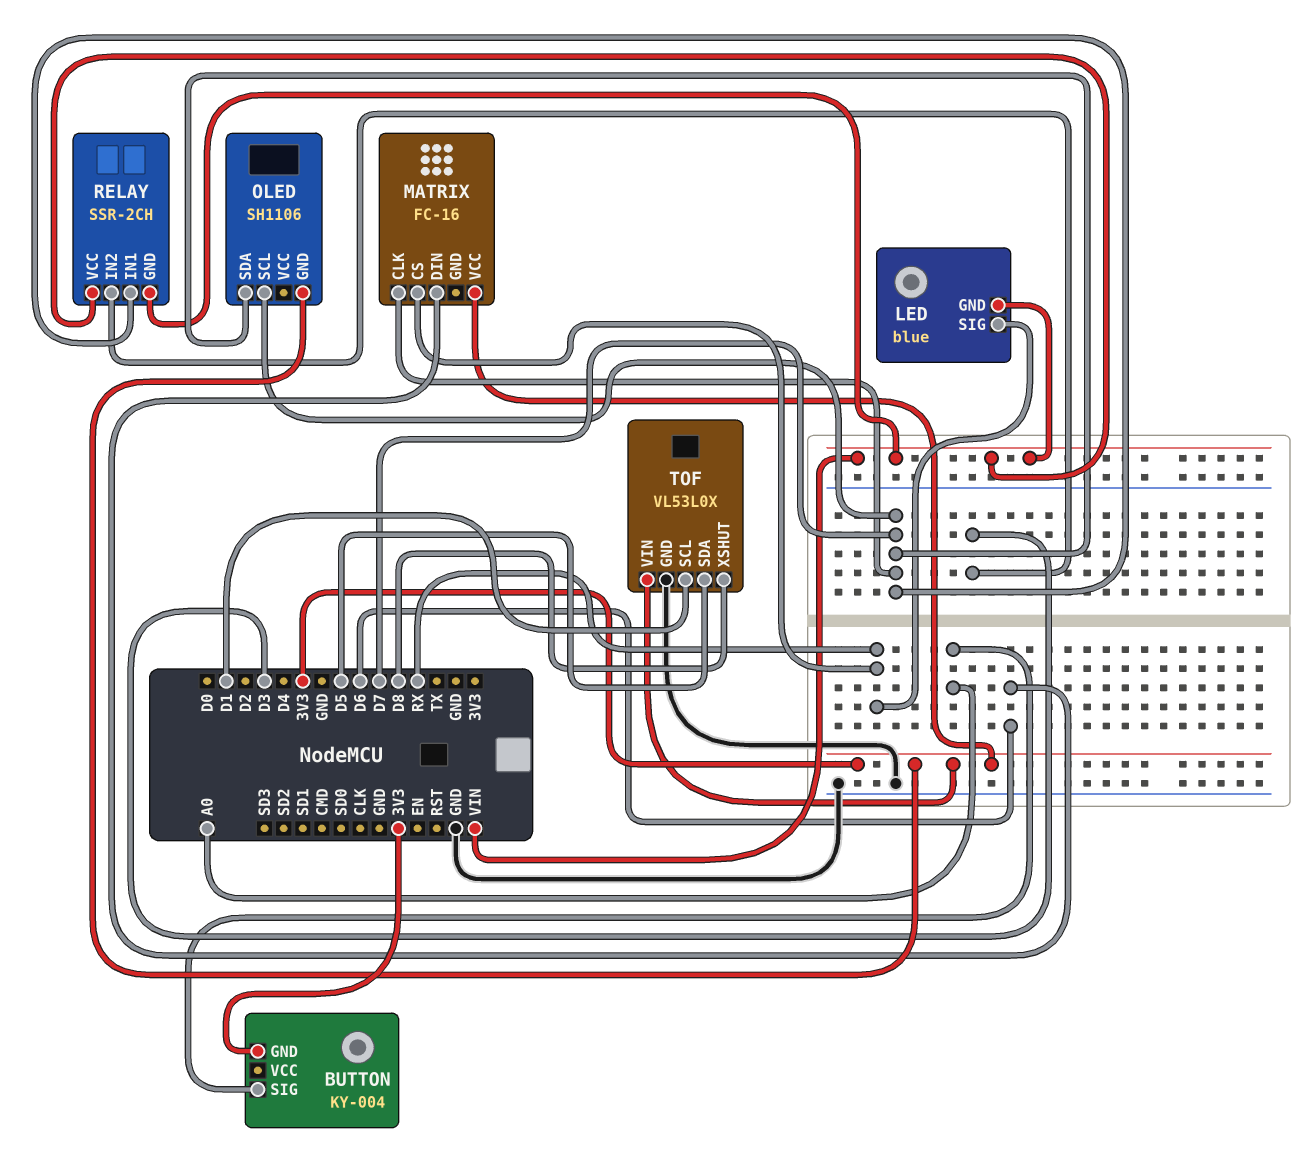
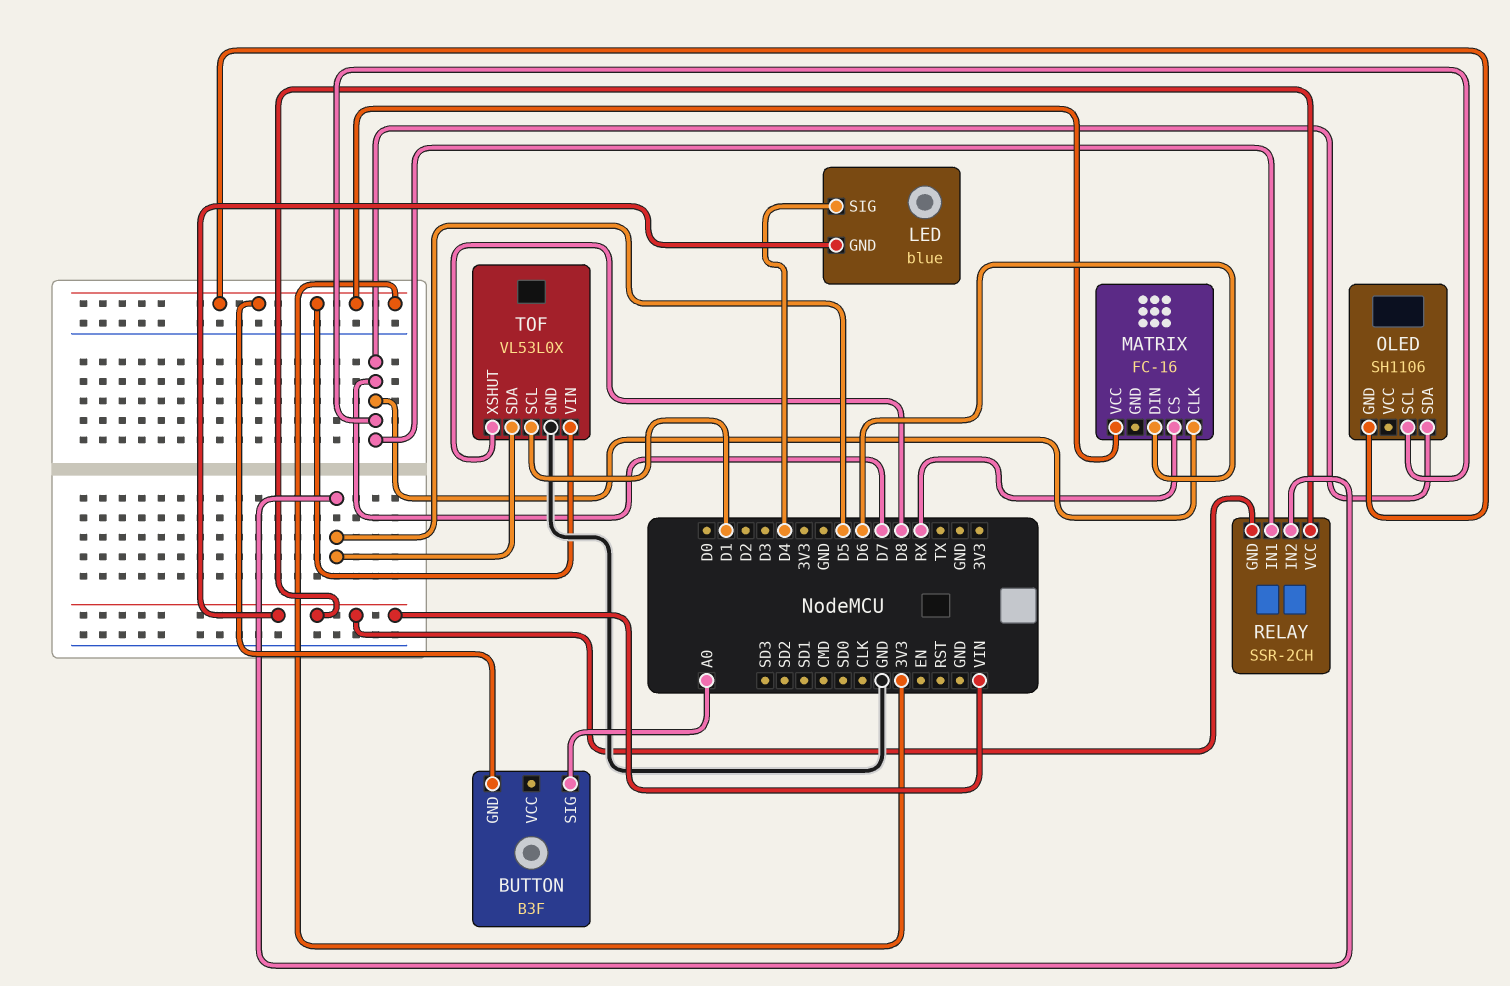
BUTTON: KY-004 -> B3F
LED pin SIG: RX -> D4
RELAY pin IN2: D3 -> D5

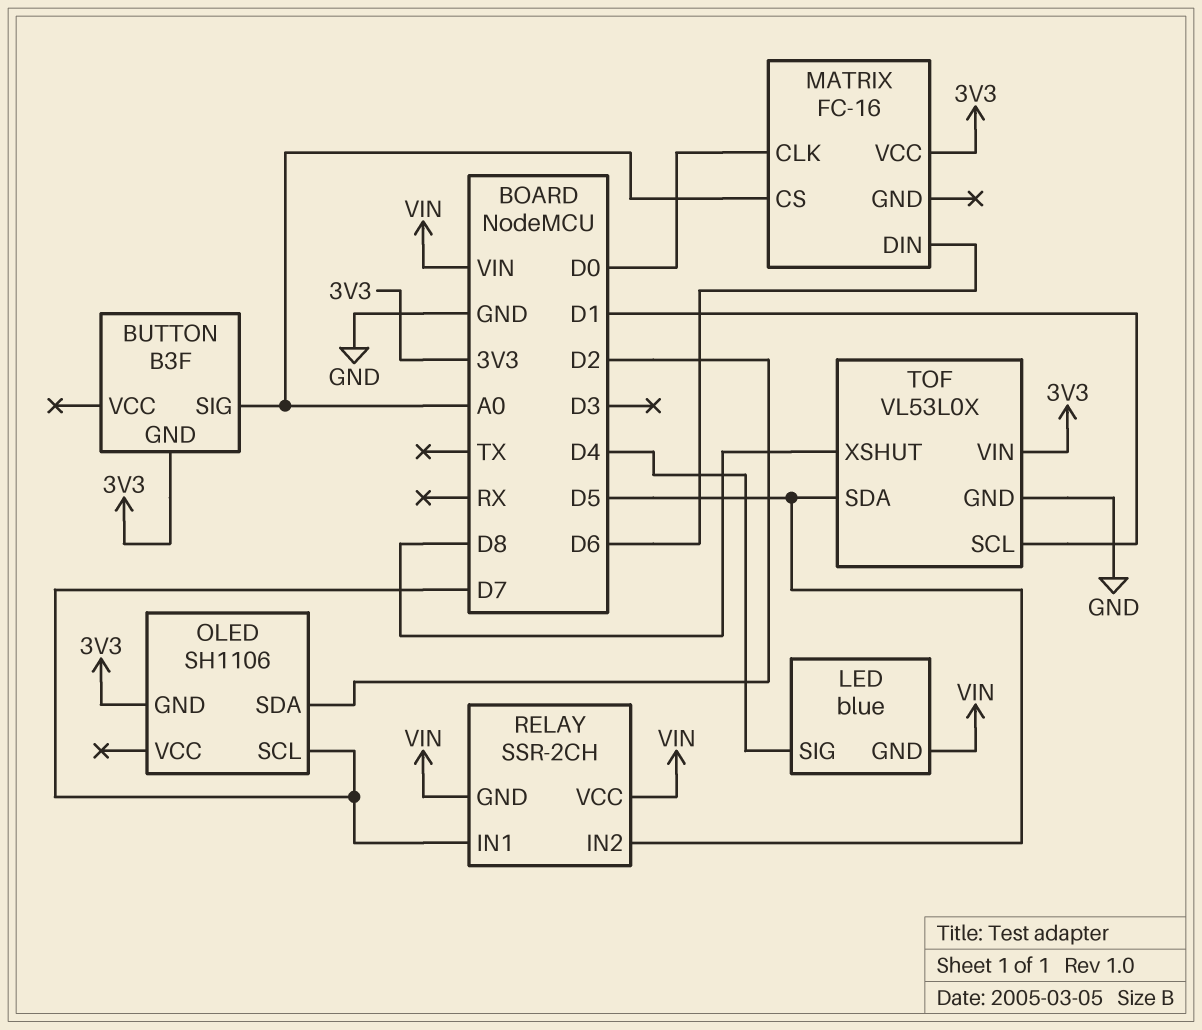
MATRIX pin CLK: D7 -> D0
MATRIX pin CS: RX -> A0
OLED pin SDA: D7 -> D2

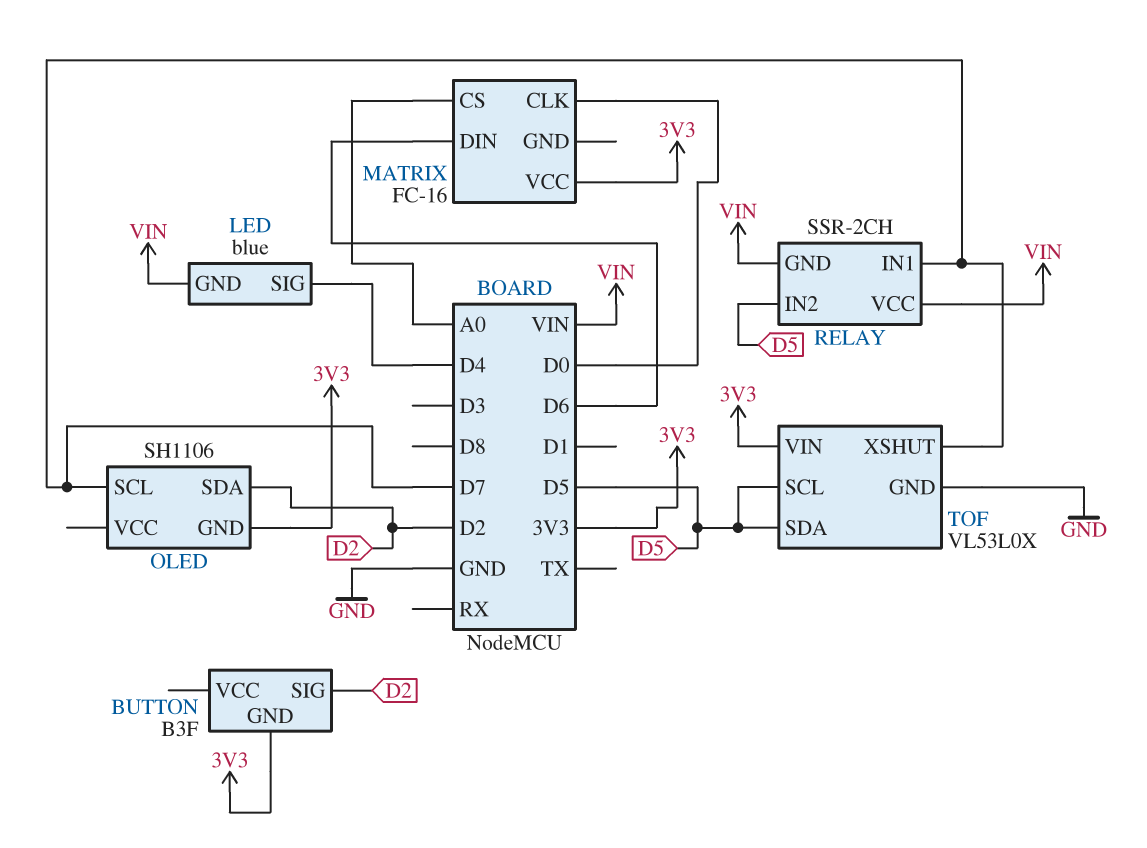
BUTTON pin SIG: A0 -> D2
TOF pin SCL: D1 -> D5
TOF pin XSHUT: D8 -> D7

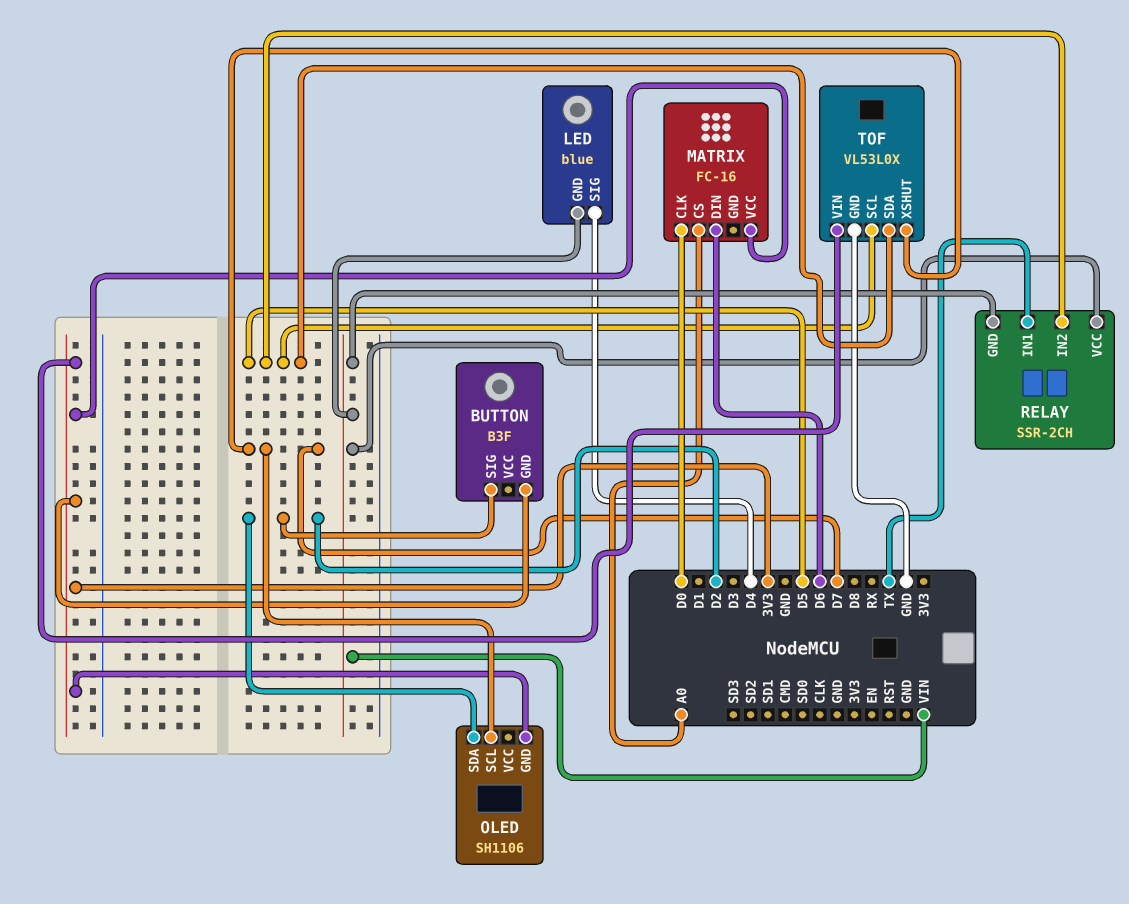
RELAY pin IN1: D7 -> TX

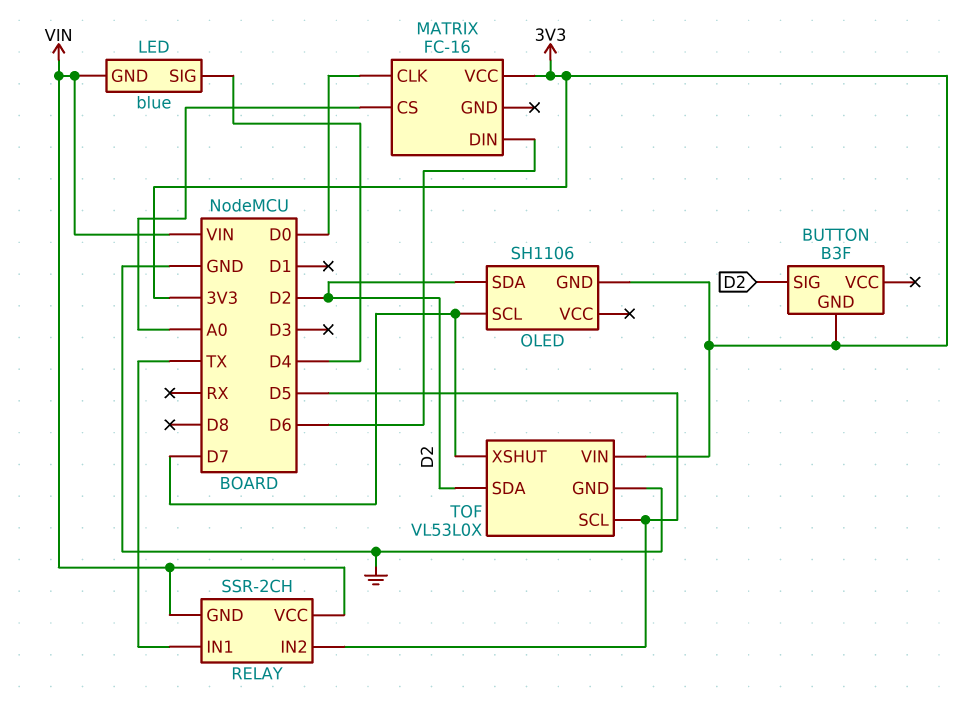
TOF pin SDA: D5 -> D2

